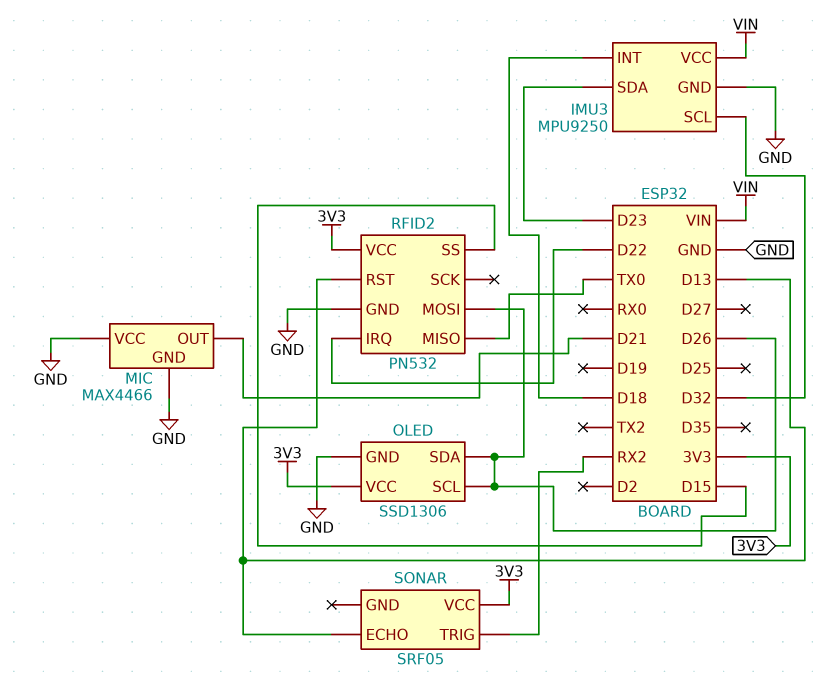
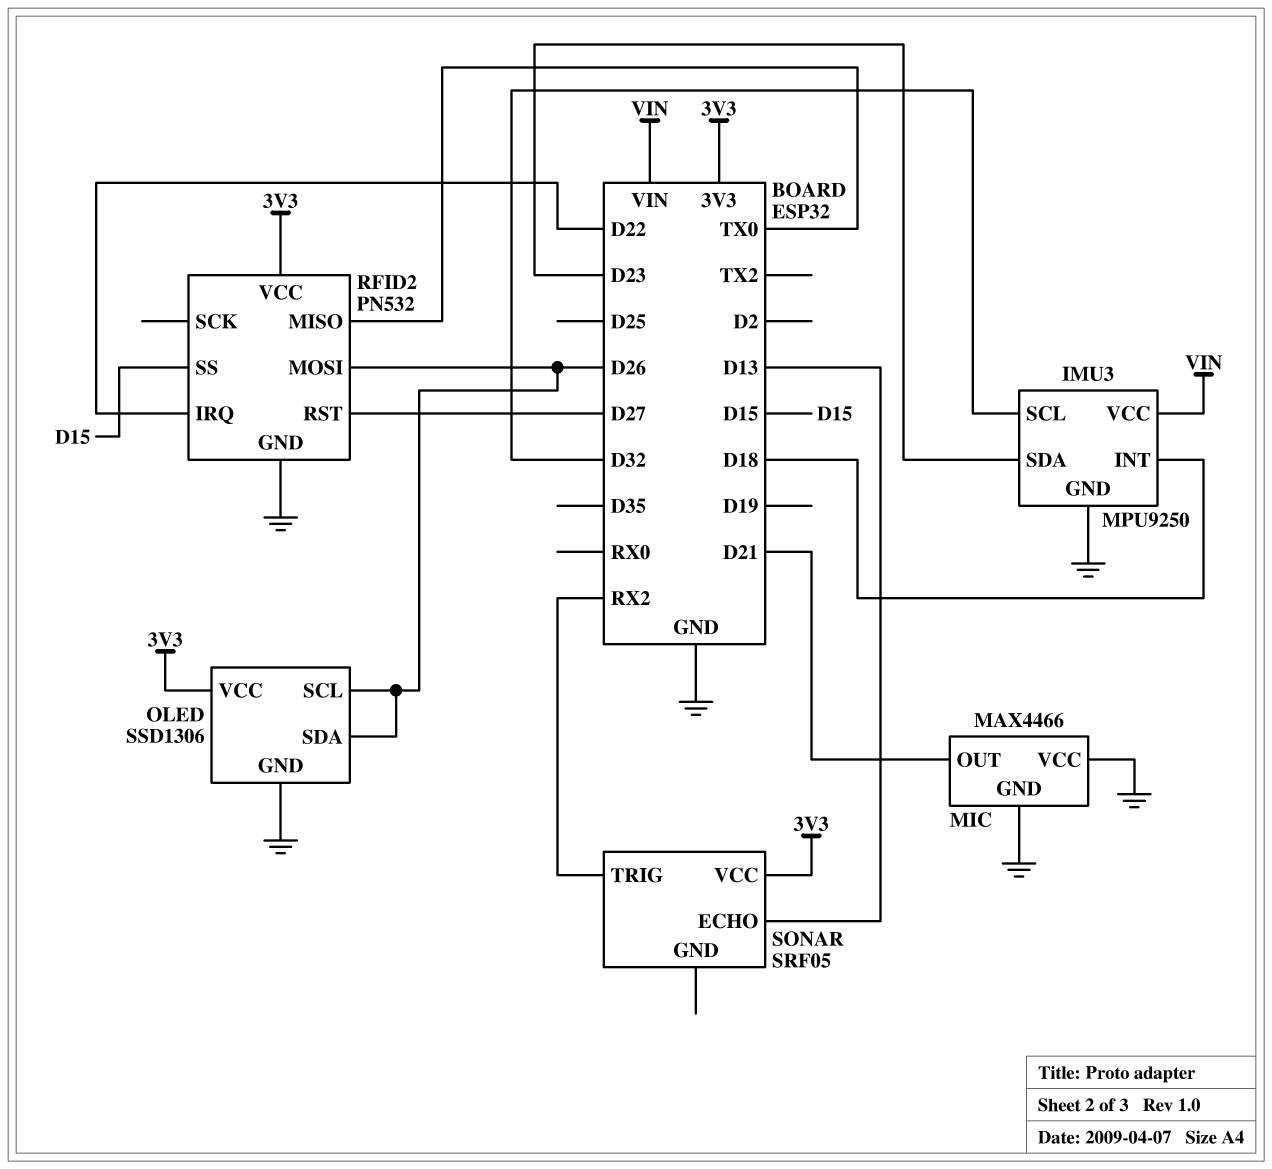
RFID2 pin RST: D13 -> D27

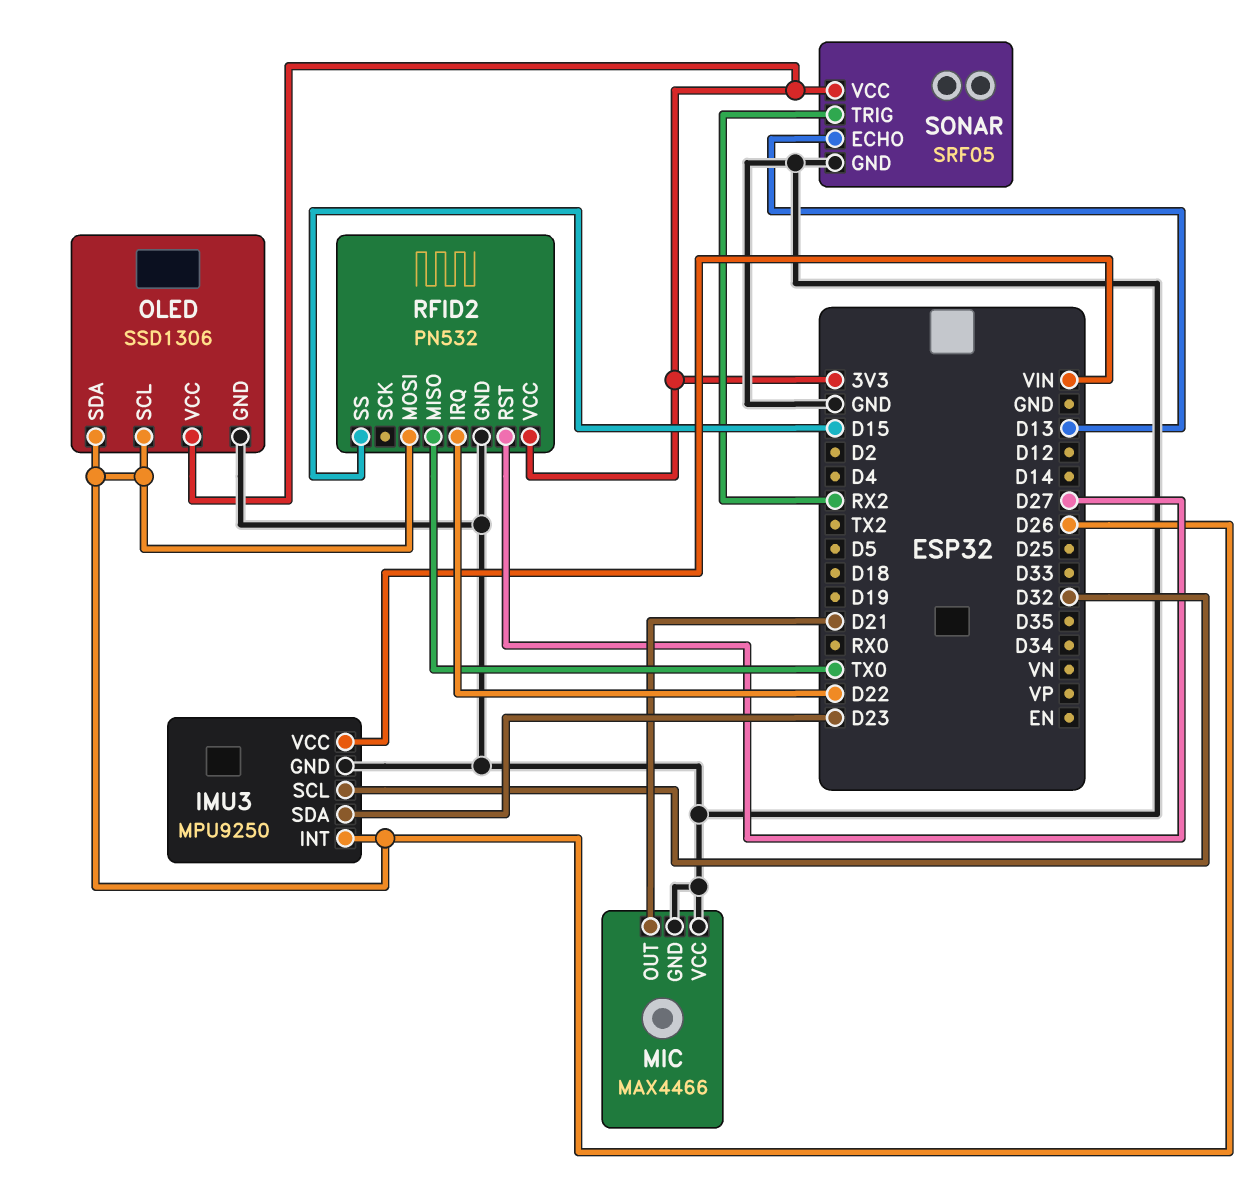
IMU3 pin INT: D18 -> D26
SONAR pin GND: none -> GND

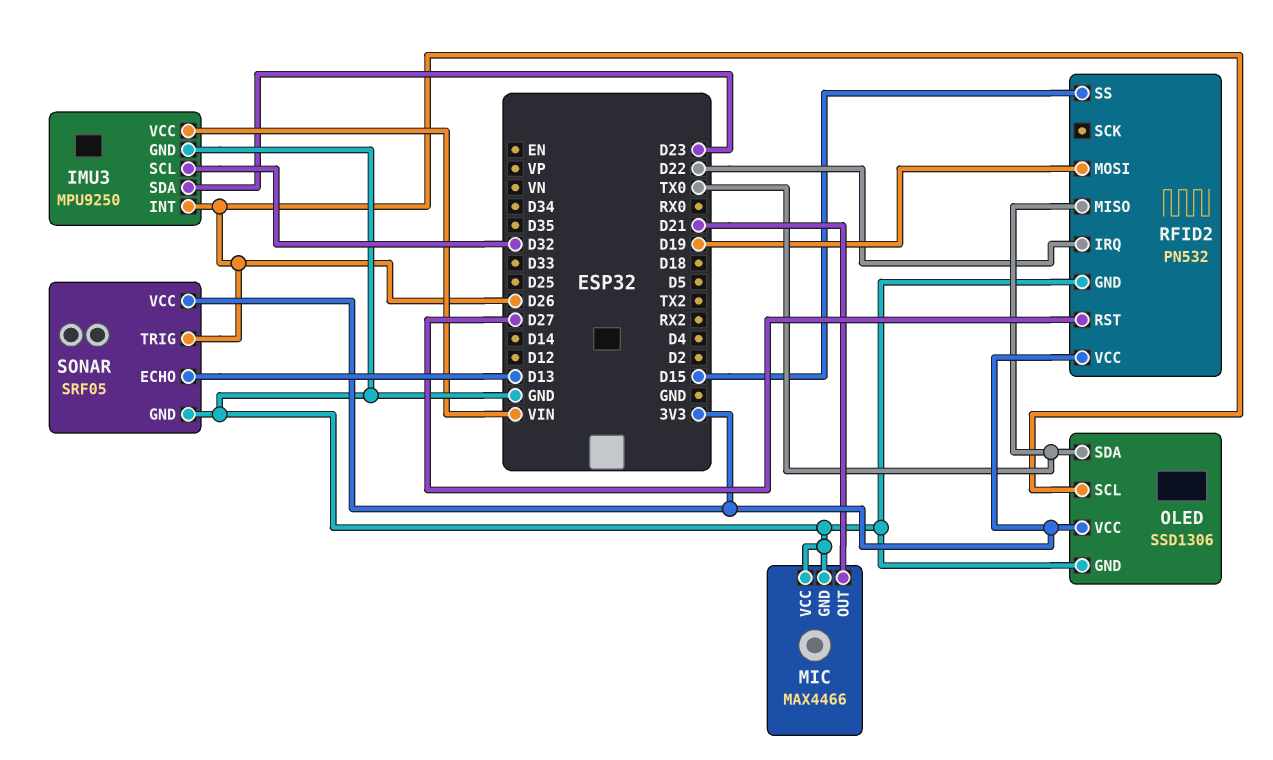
OLED pin SDA: D26 -> TX0
RFID2 pin MOSI: D26 -> D19
SONAR pin TRIG: RX2 -> D26

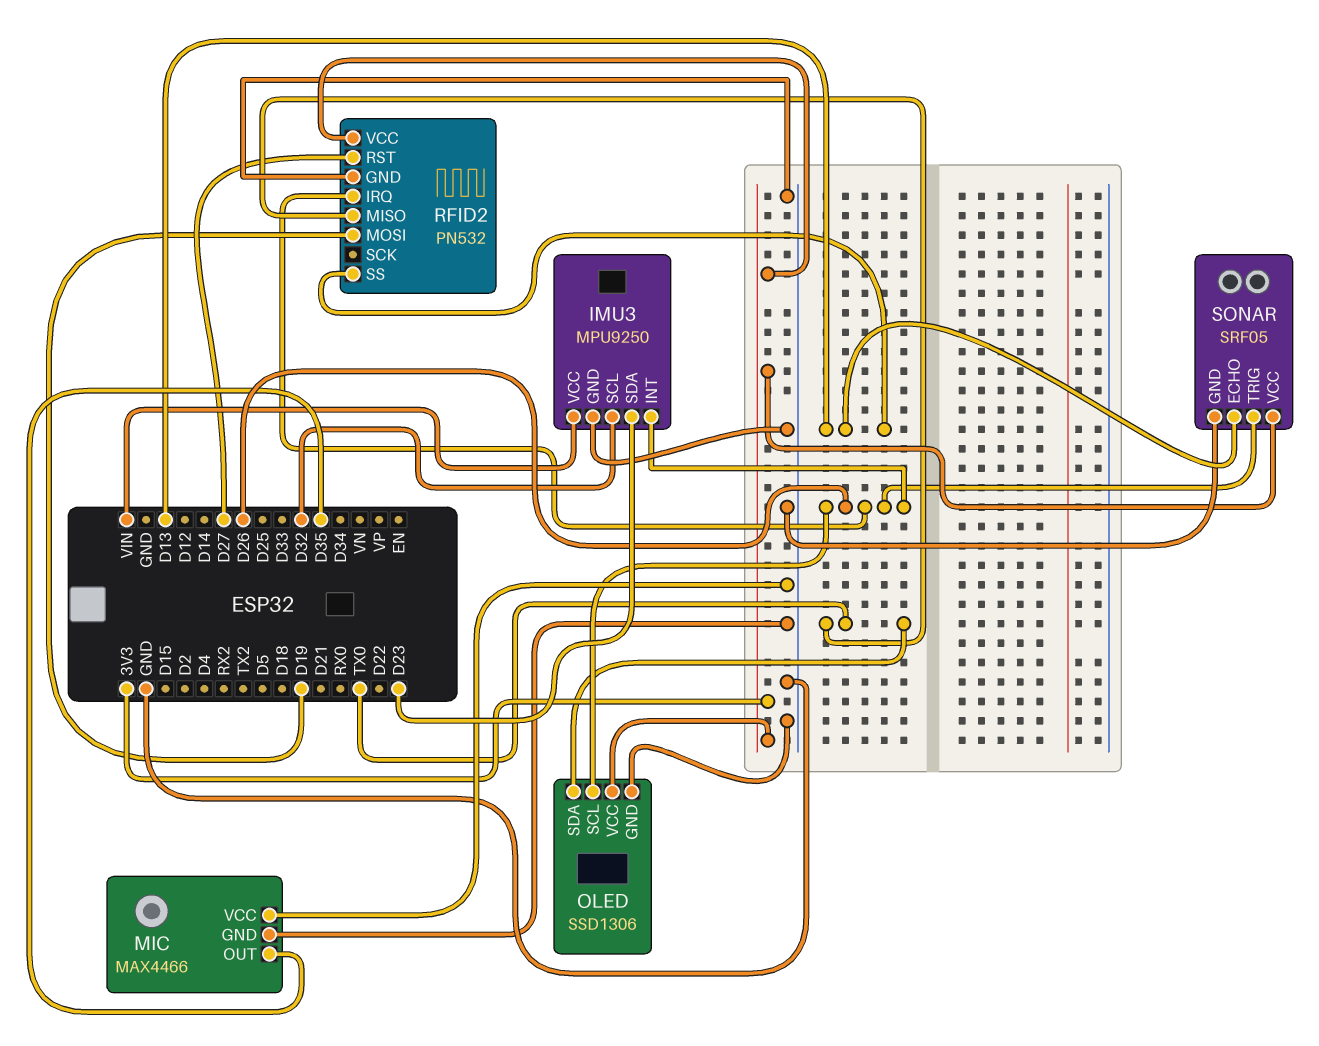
MIC pin OUT: D21 -> D35
RFID2 pin IRQ: D22 -> D26
RFID2 pin SS: D15 -> D13

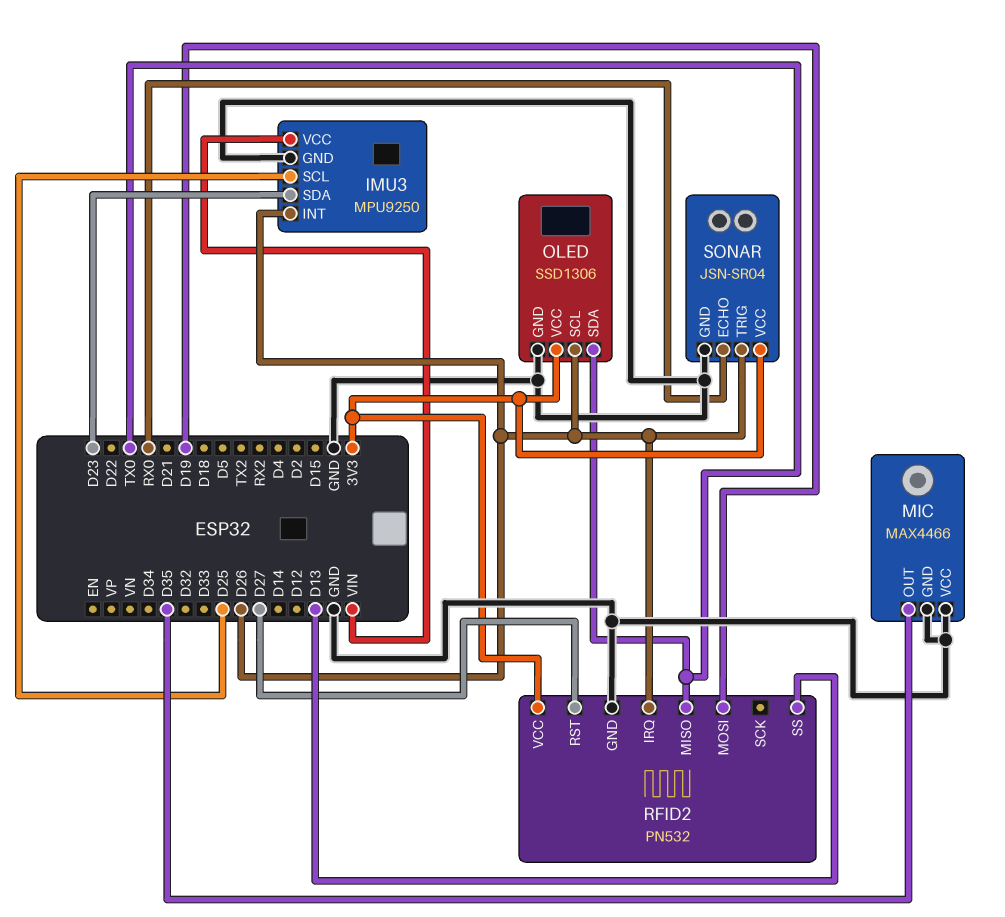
IMU3 pin SCL: D32 -> D25
SONAR: SRF05 -> JSN-SR04
SONAR pin ECHO: D13 -> RX0

